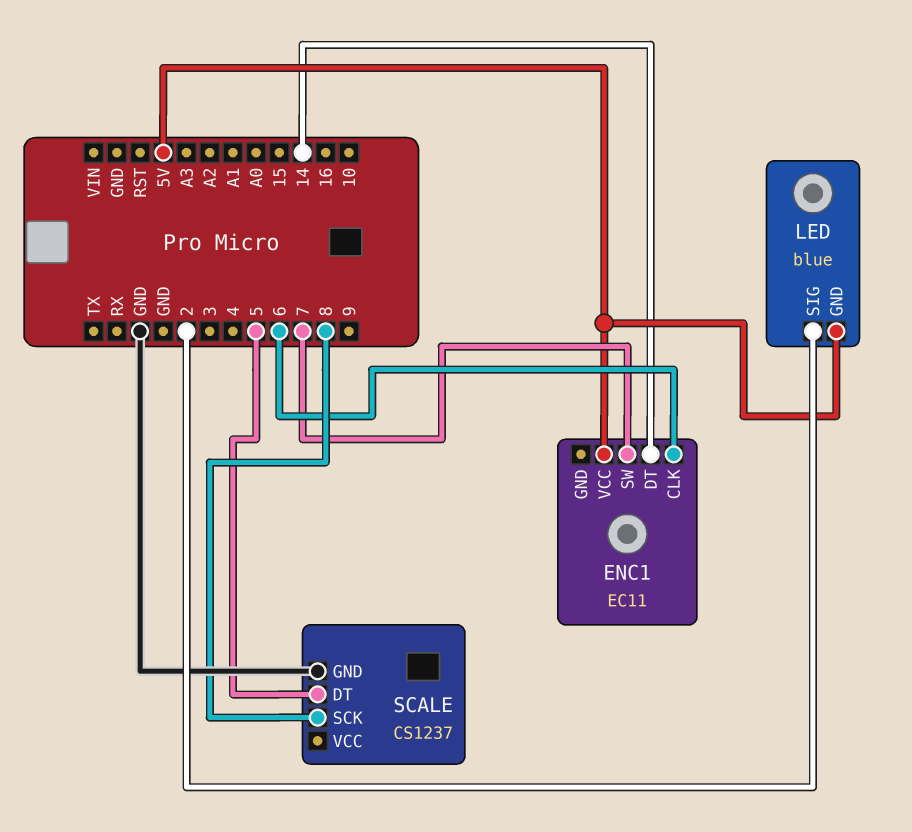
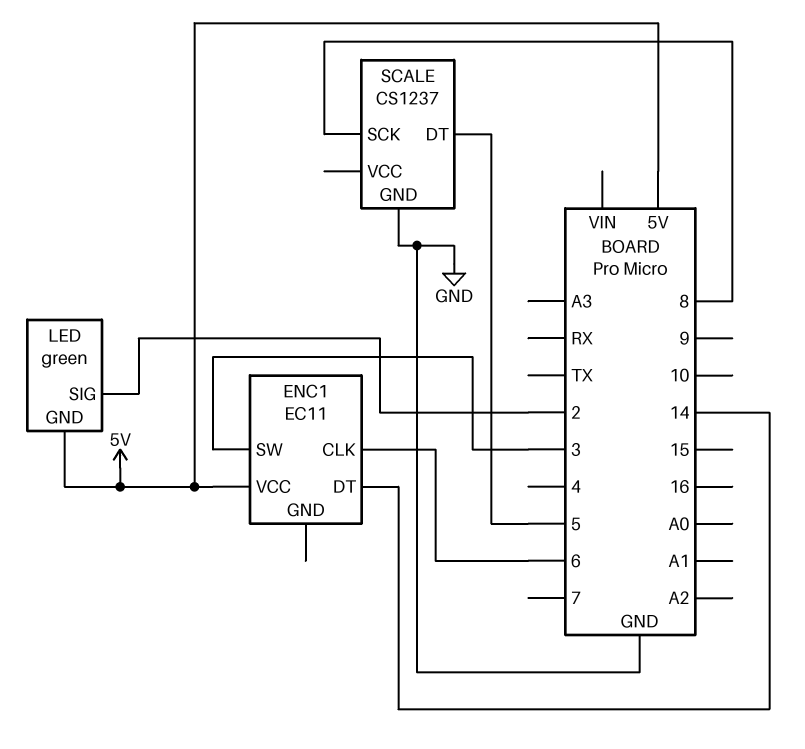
ENC1 pin SW: 7 -> 3
LED: blue -> green

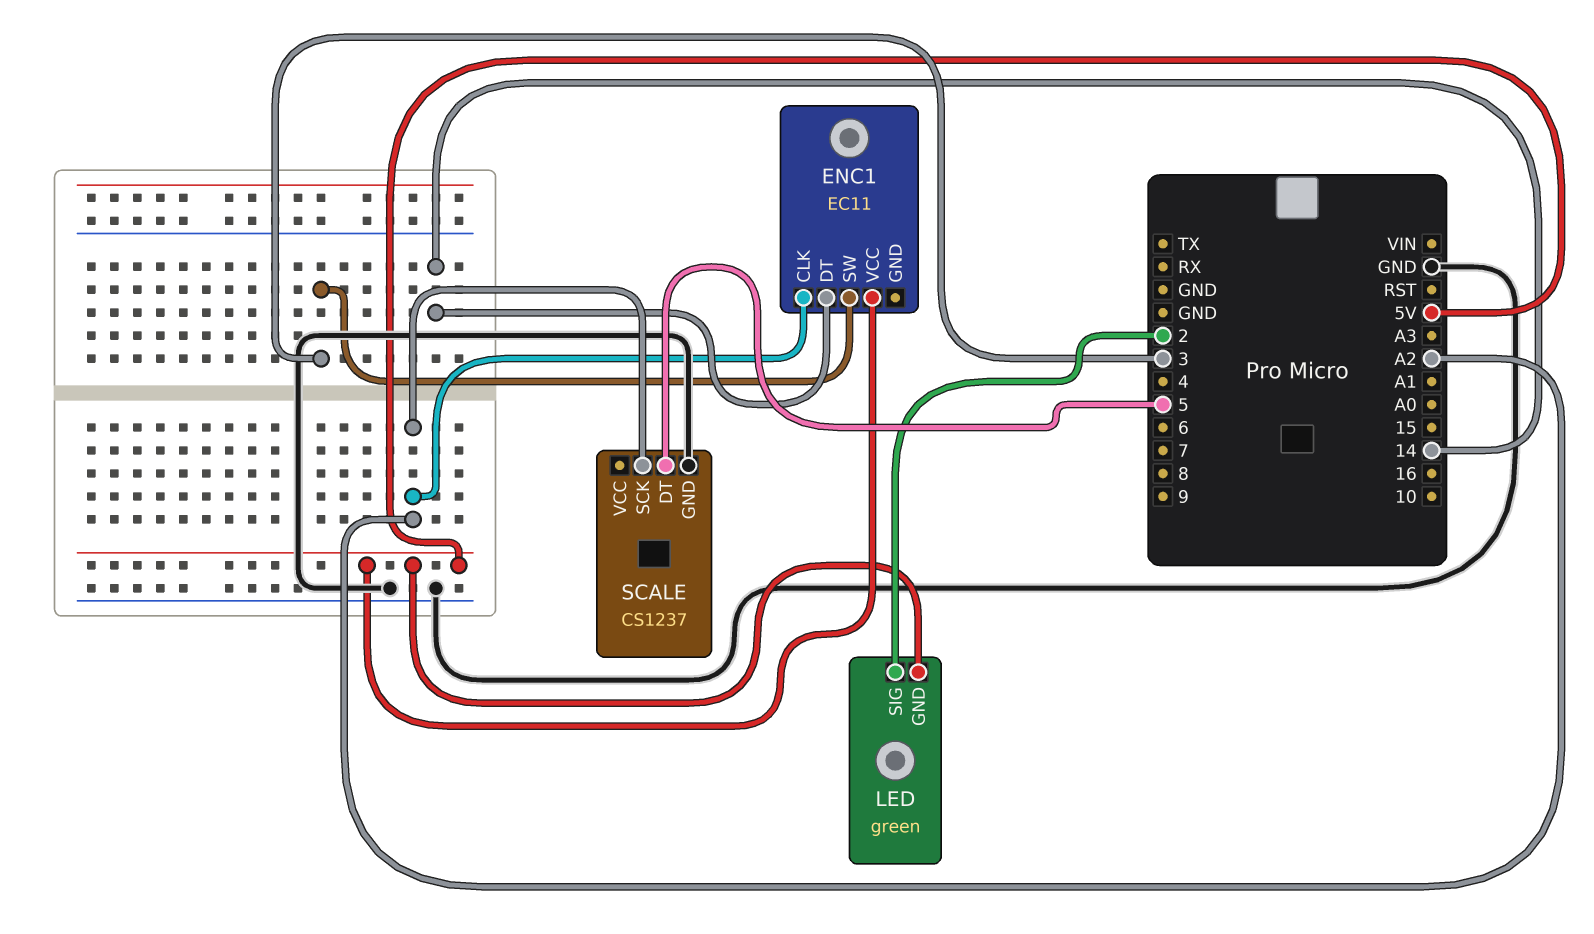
ENC1 pin CLK: 6 -> A2
SCALE pin SCK: 8 -> A2

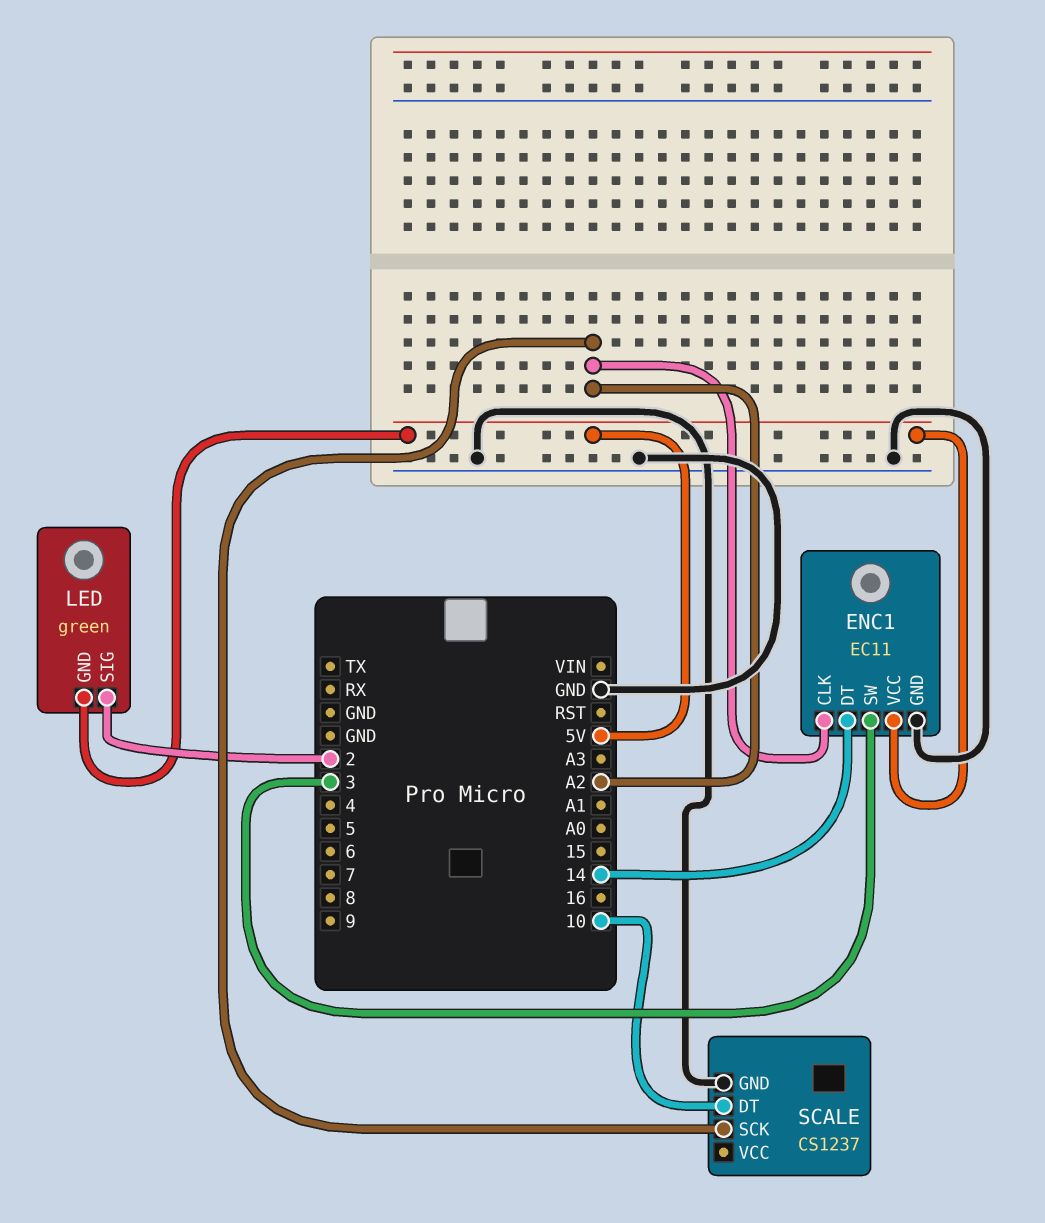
ENC1 pin GND: none -> GND
SCALE pin DT: 5 -> 10

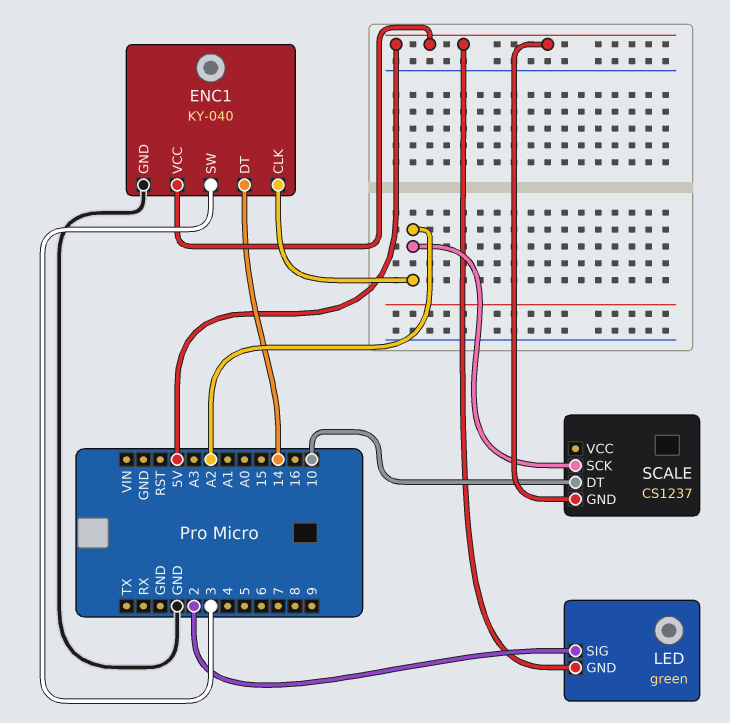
ENC1: EC11 -> KY-040
SCALE pin GND: GND -> 5V

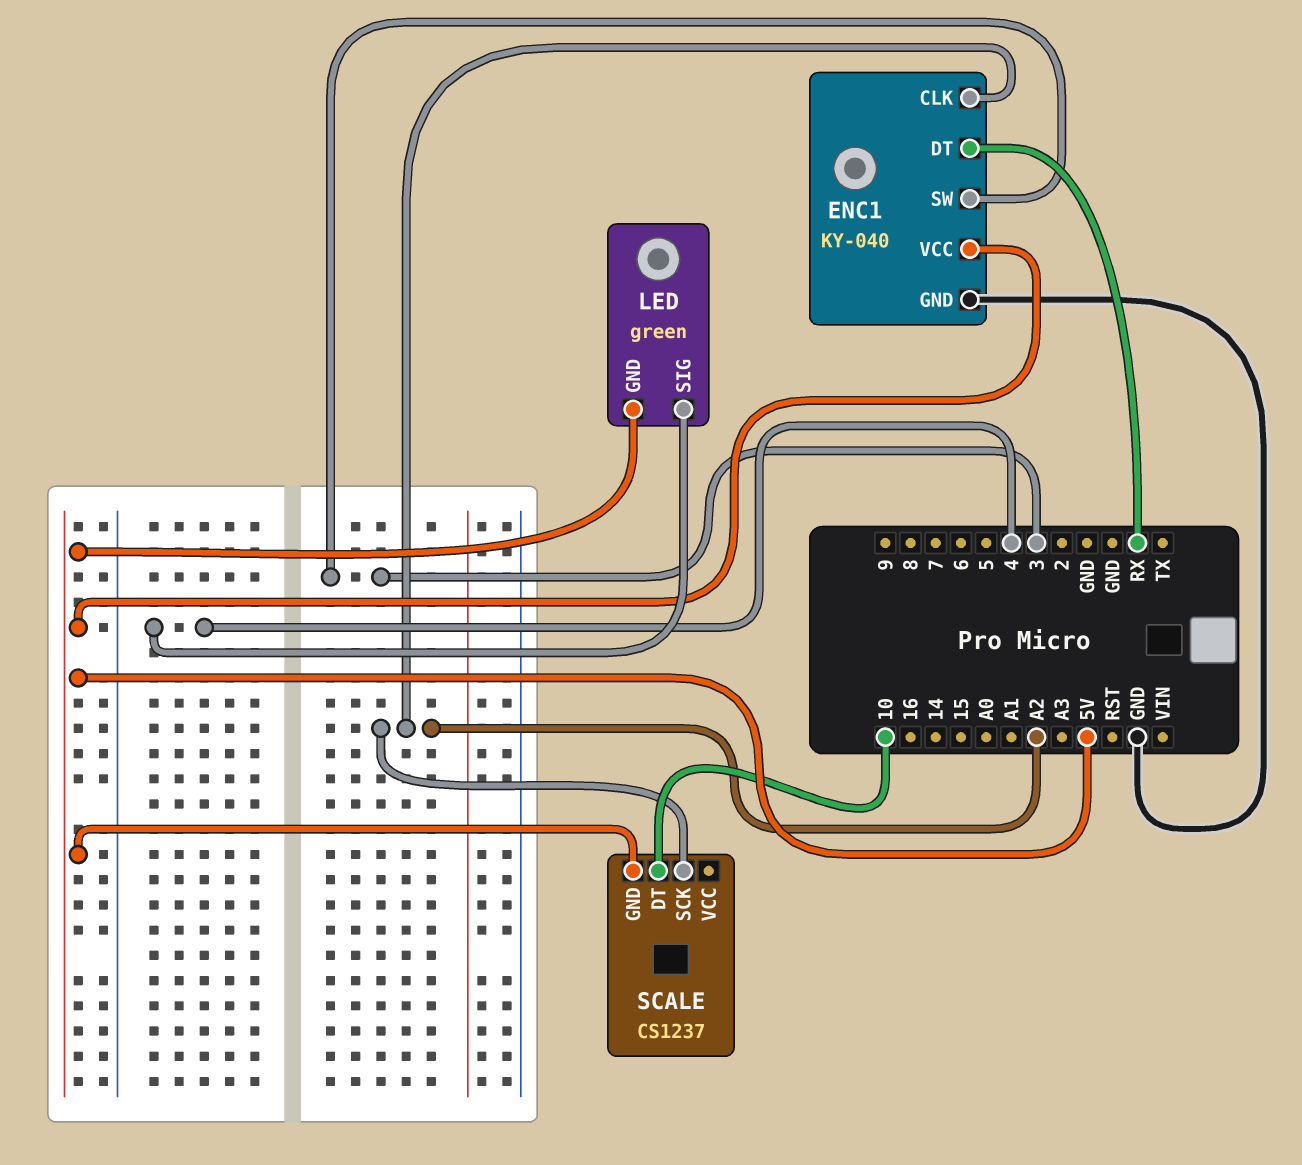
ENC1 pin DT: 14 -> RX
LED pin SIG: 2 -> 4

